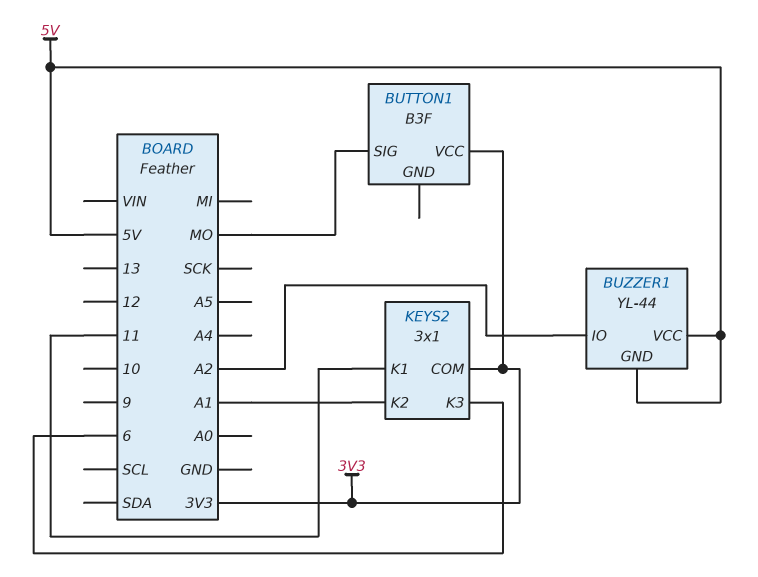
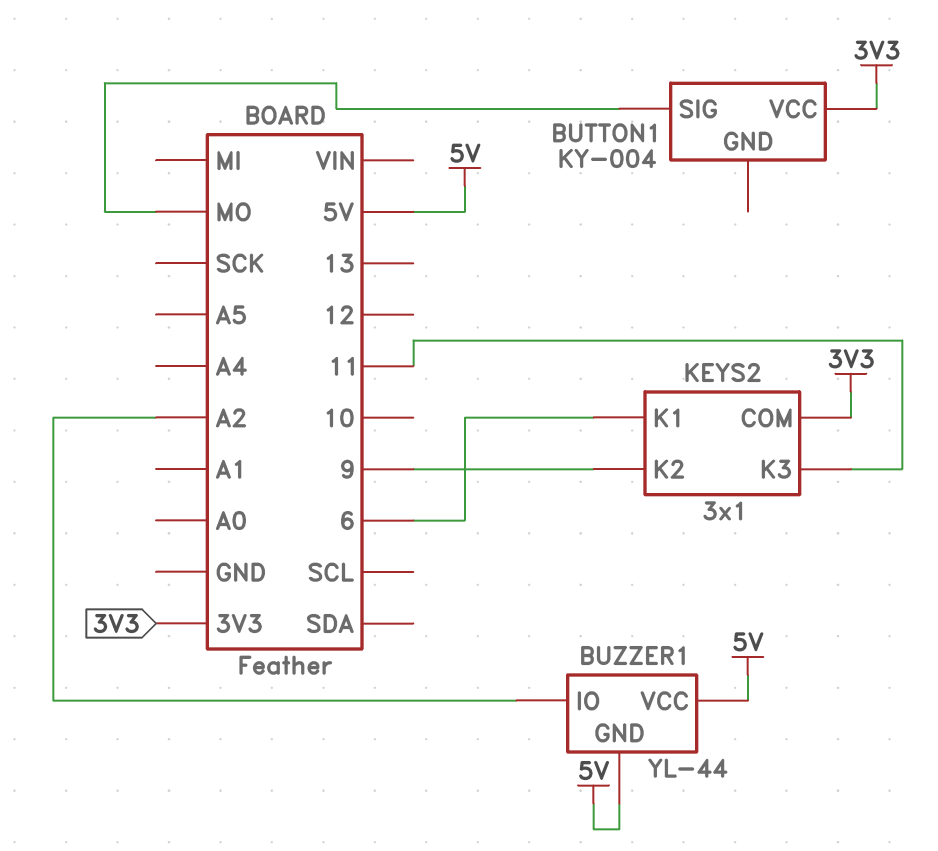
BUTTON1: B3F -> KY-004
KEYS2 pin K1: 11 -> 6
KEYS2 pin K2: A1 -> 9
KEYS2 pin K3: 6 -> 11

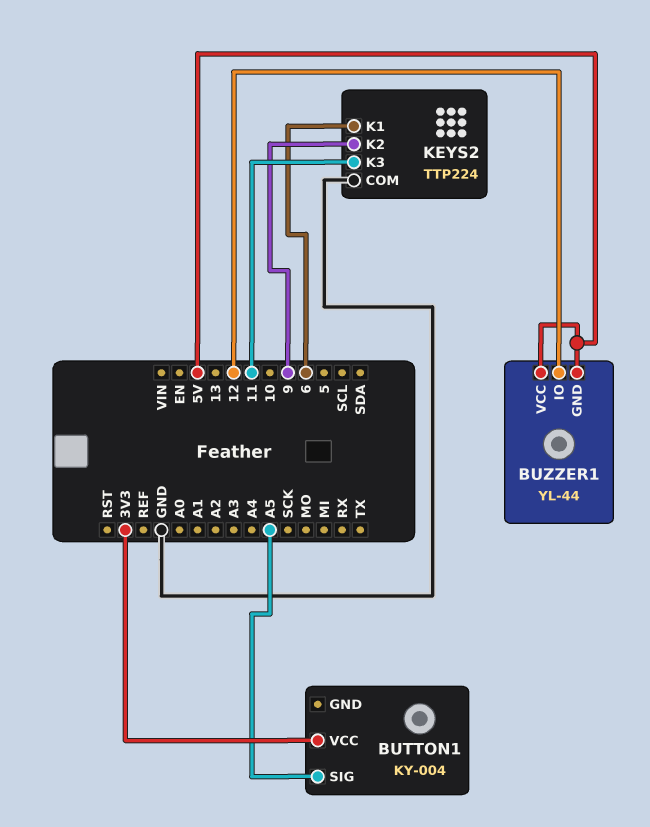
BUTTON1 pin SIG: MO -> A5
BUZZER1 pin IO: A2 -> 12
KEYS2: 3x1 -> TTP224
KEYS2 pin COM: 3V3 -> GND

